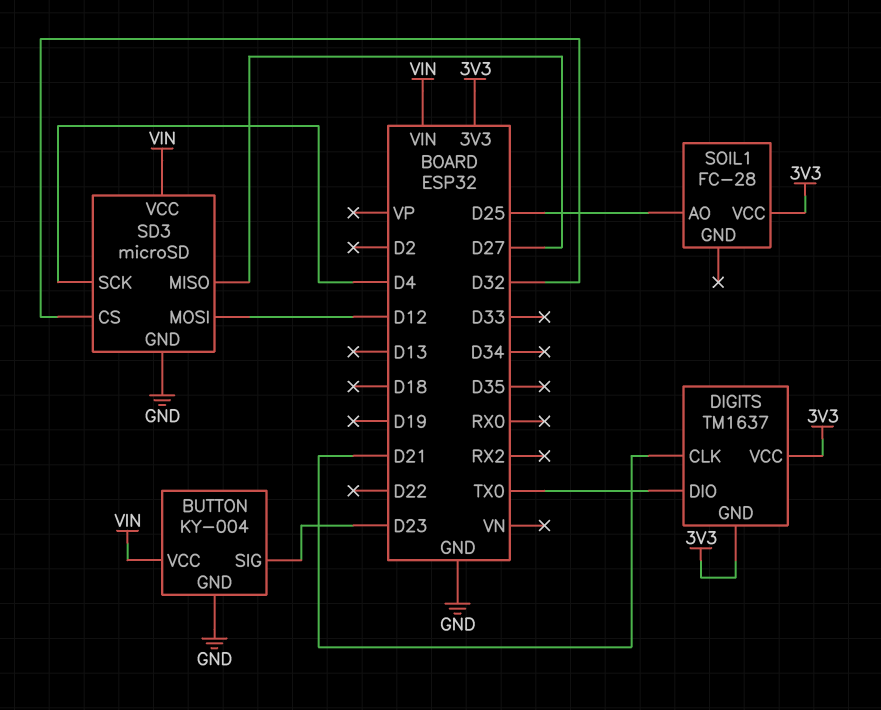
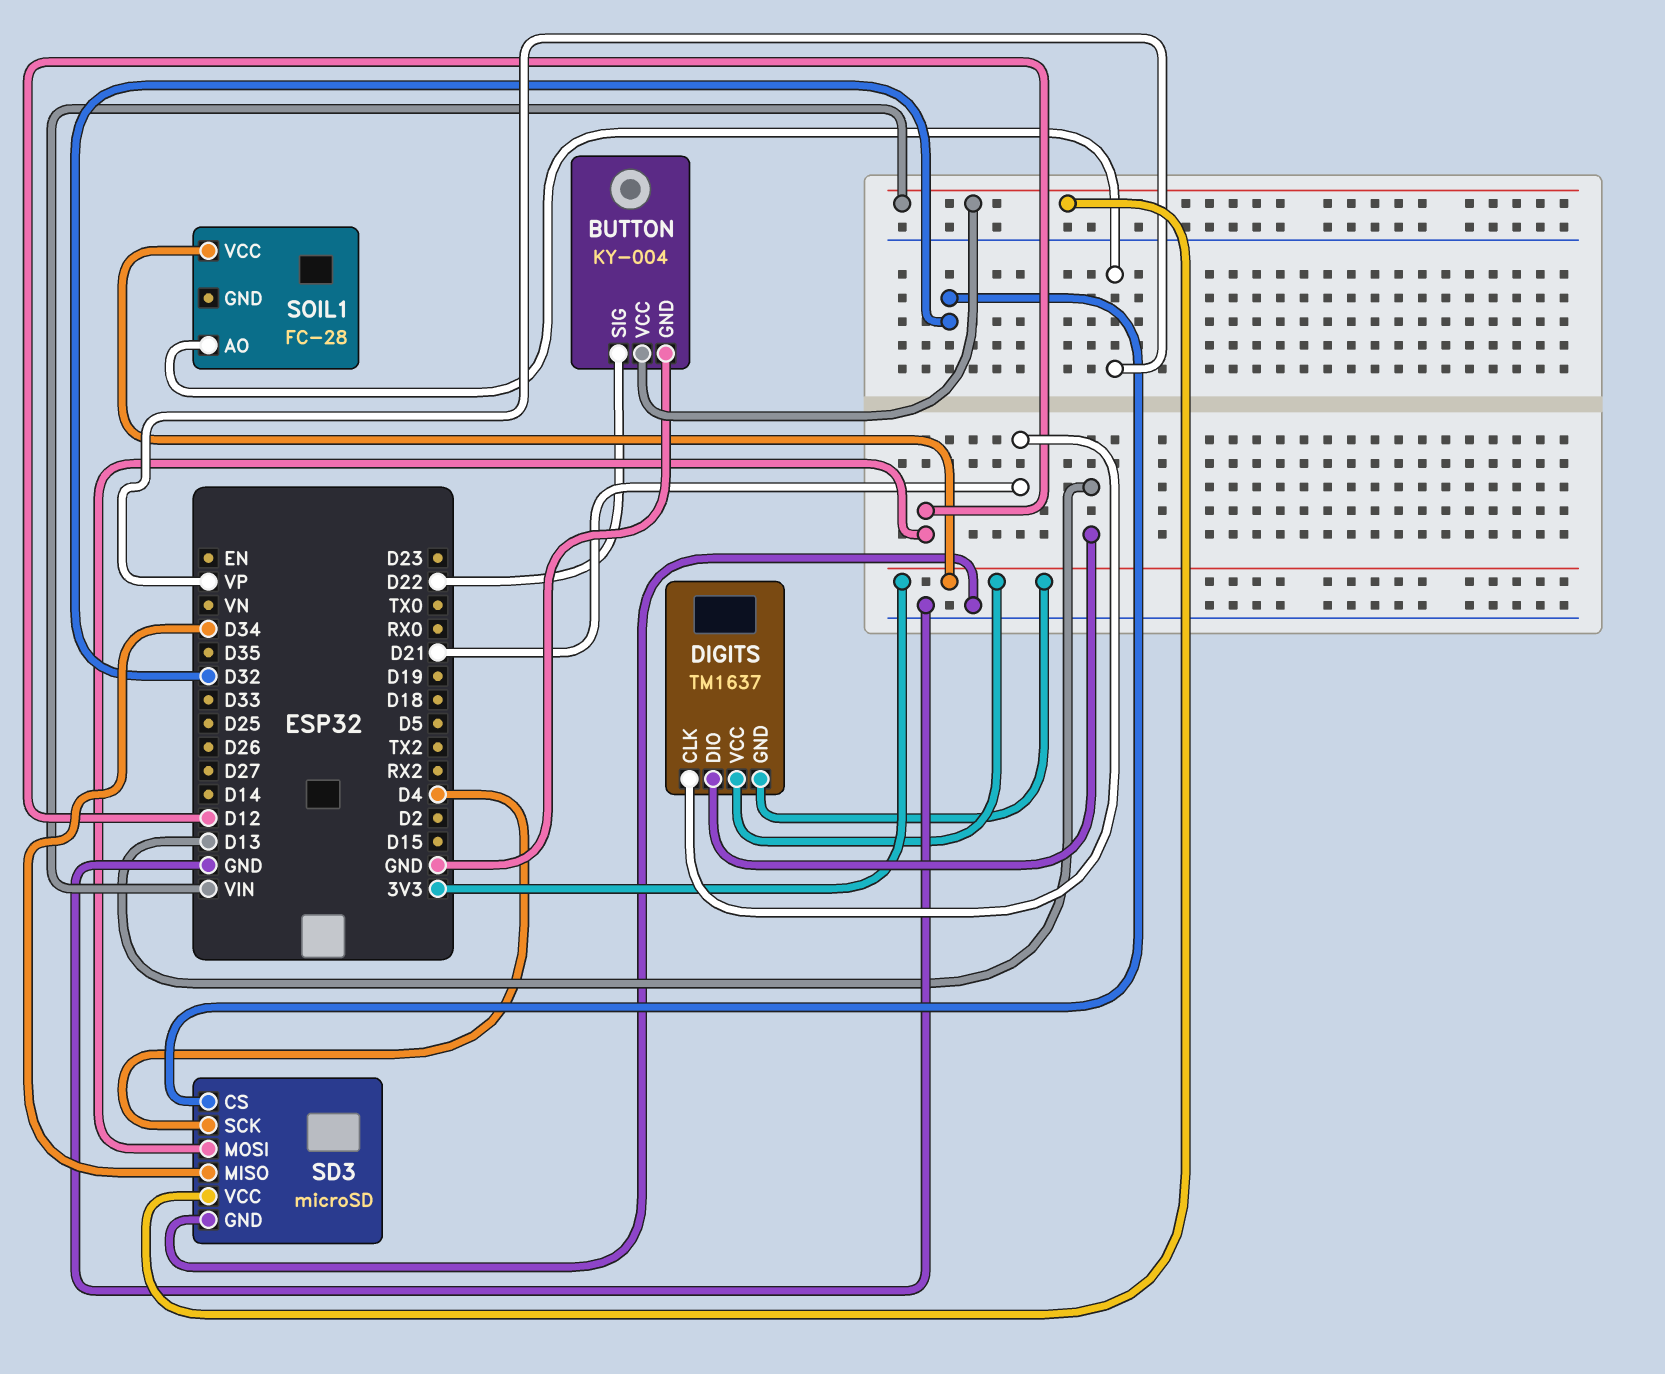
BUTTON pin SIG: D23 -> D22
DIGITS pin DIO: TX0 -> D13
SD3 pin MISO: D27 -> D34
SOIL1 pin AO: D25 -> VP

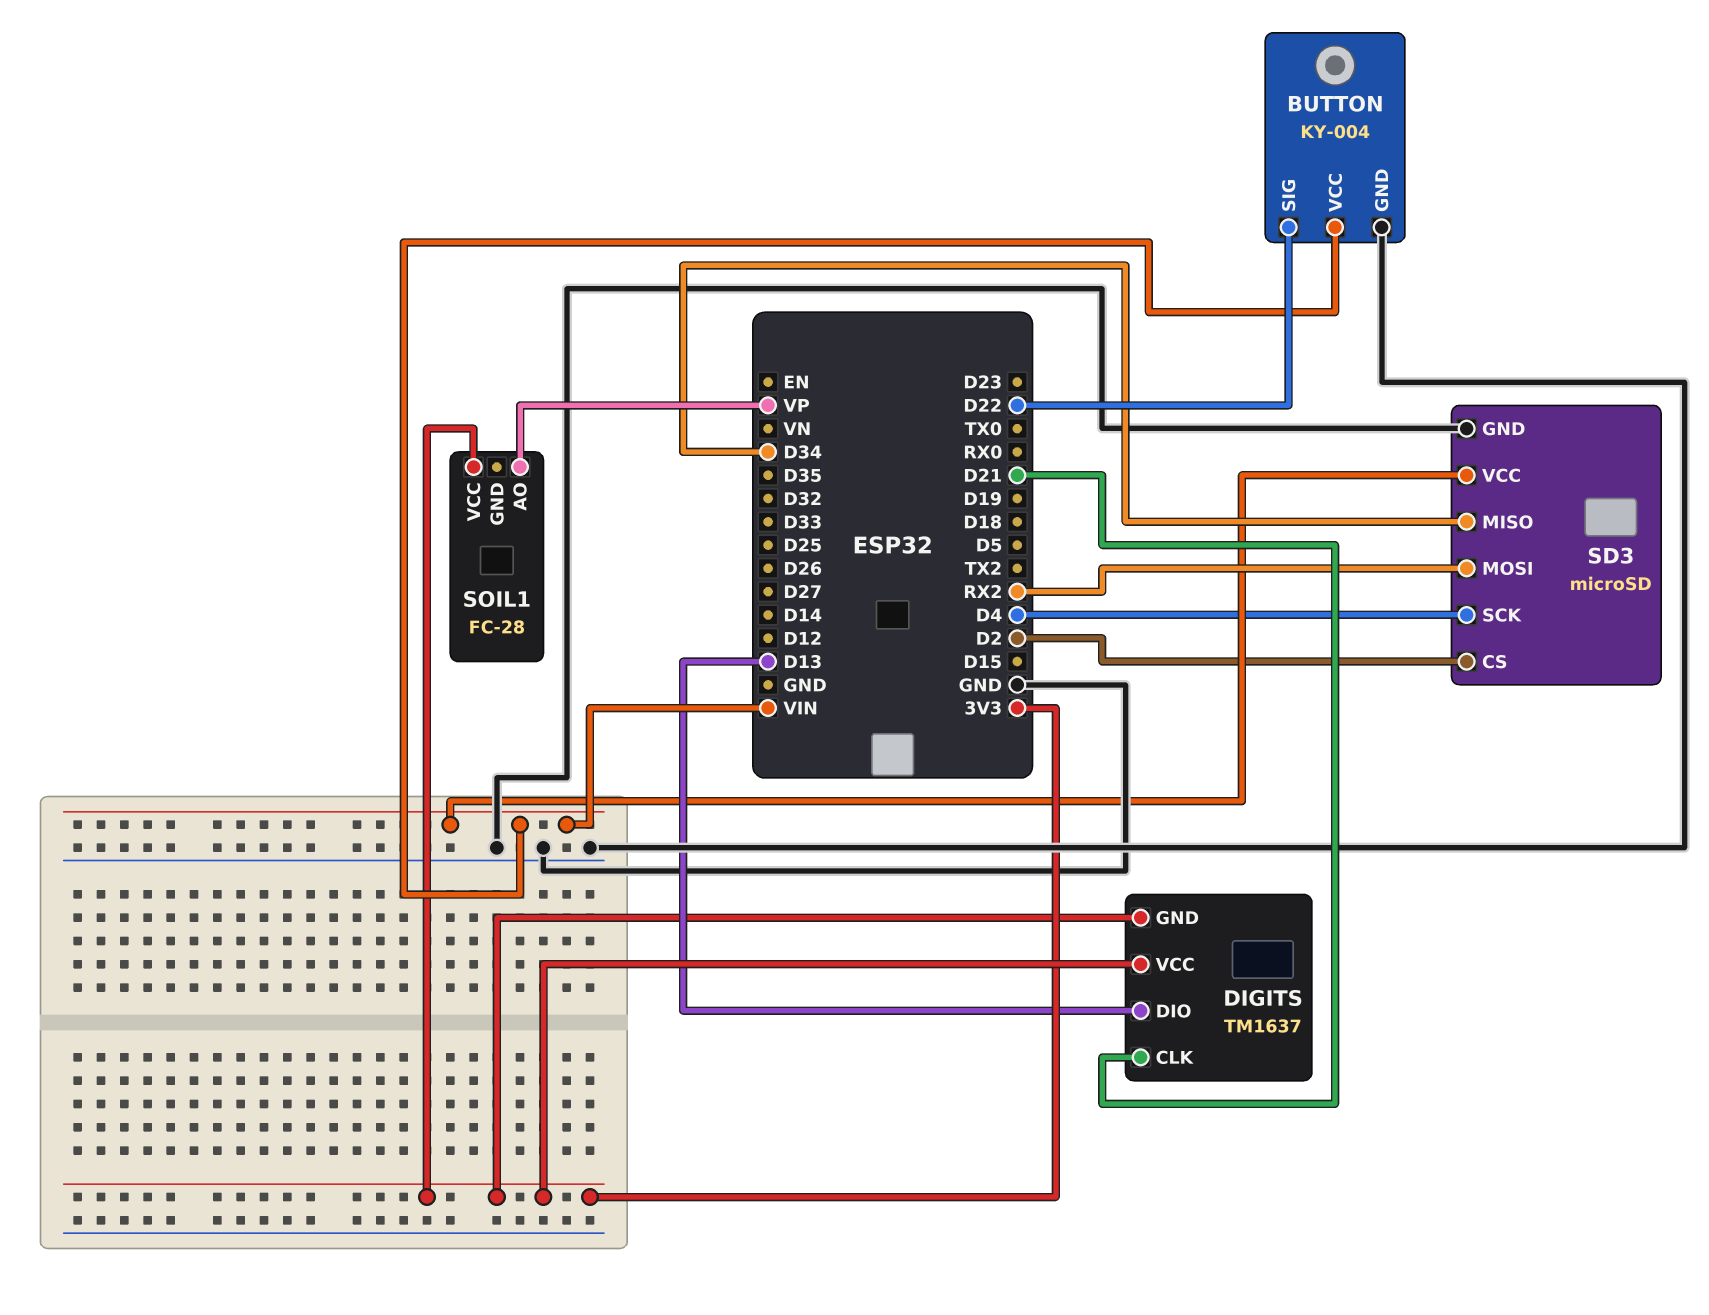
SD3 pin CS: D32 -> D2
SD3 pin MOSI: D12 -> RX2

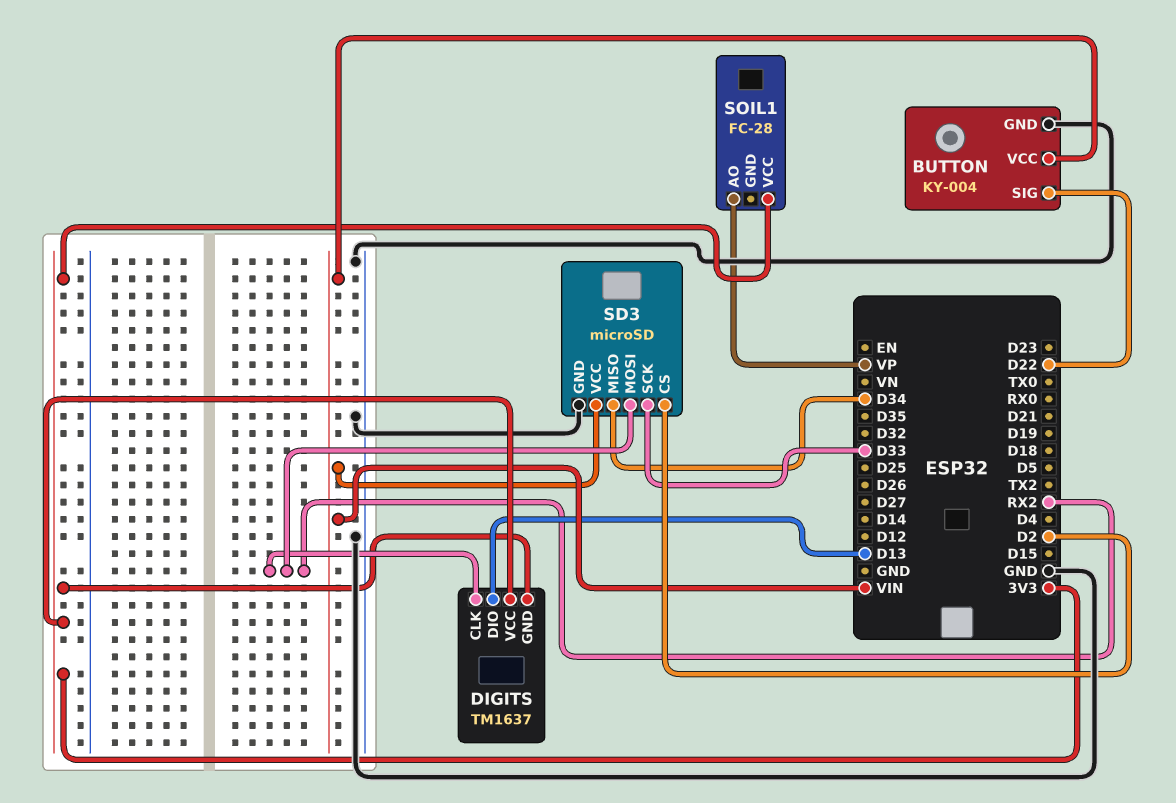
DIGITS pin CLK: D21 -> RX2
SD3 pin SCK: D4 -> D33

